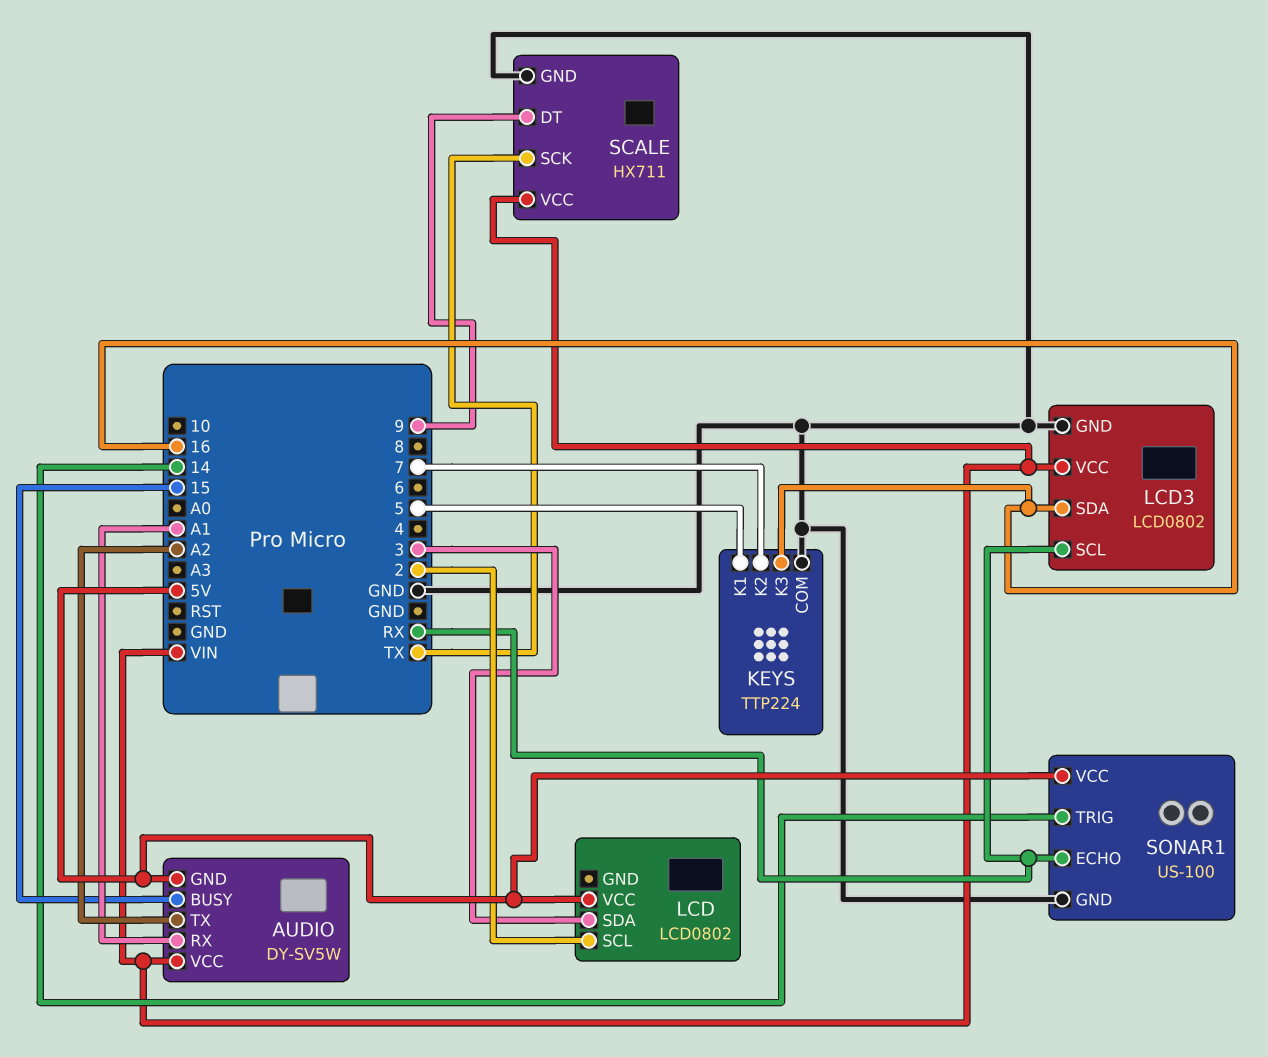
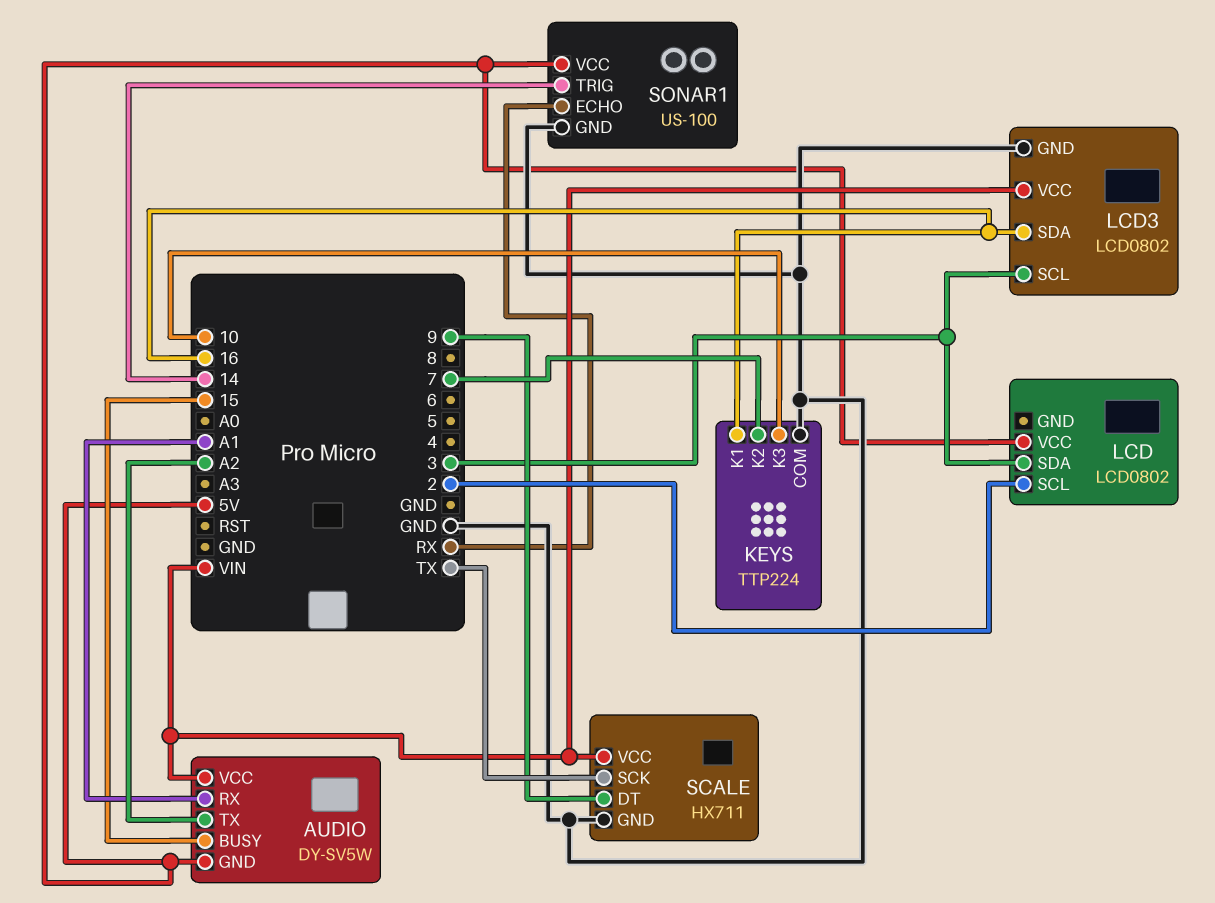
KEYS pin K1: 5 -> 16
KEYS pin K3: 16 -> 10
LCD3 pin SCL: RX -> 3

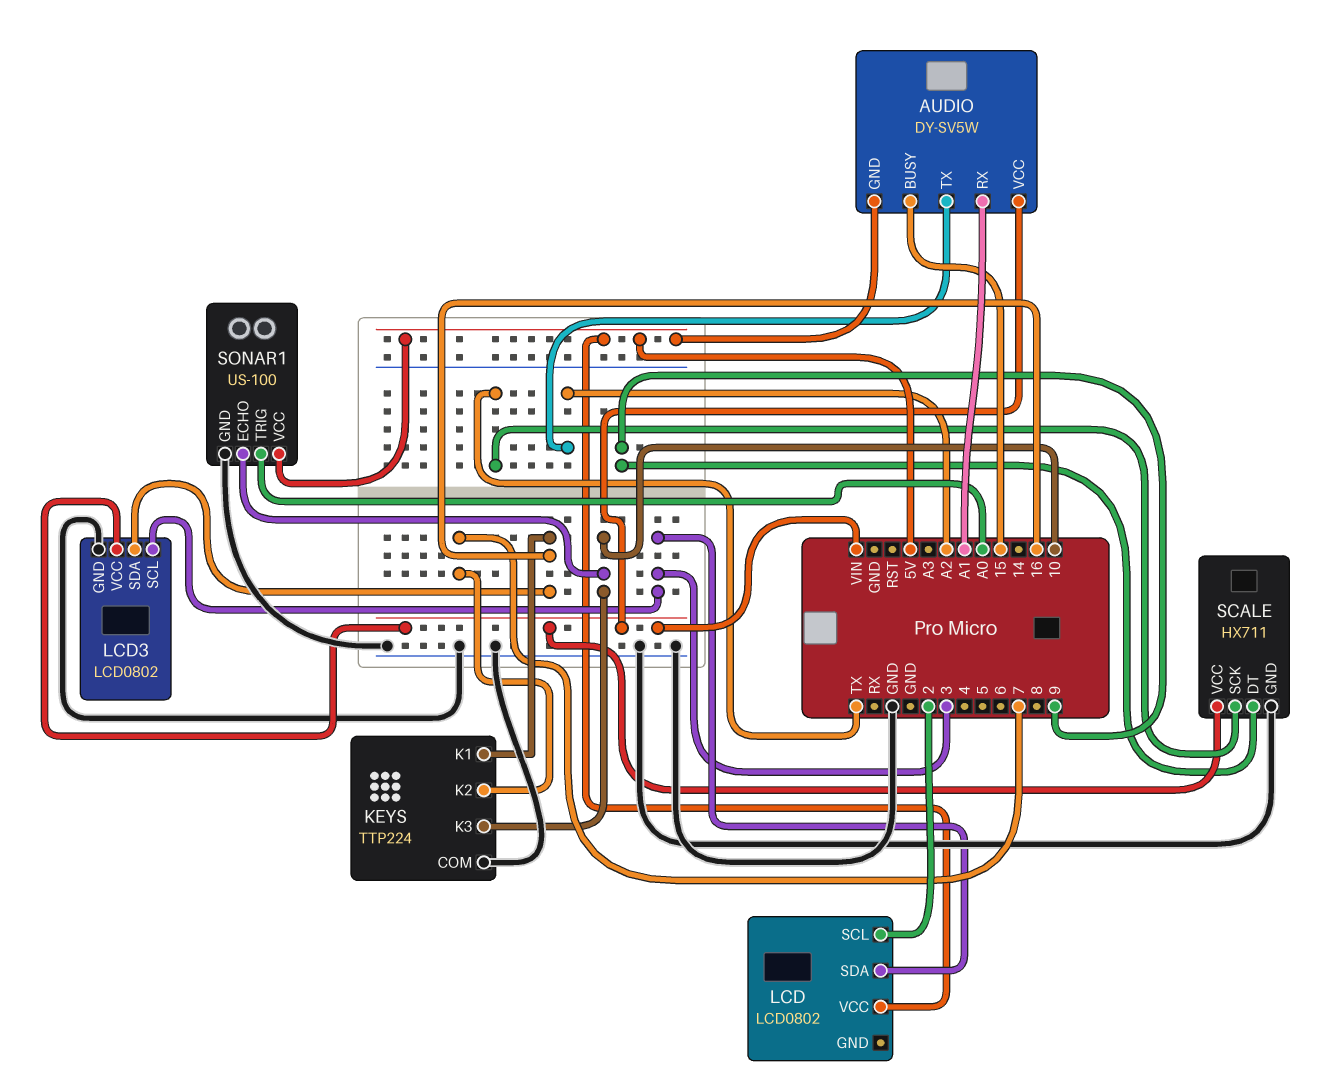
SONAR1 pin ECHO: RX -> 10
SONAR1 pin TRIG: 14 -> A0

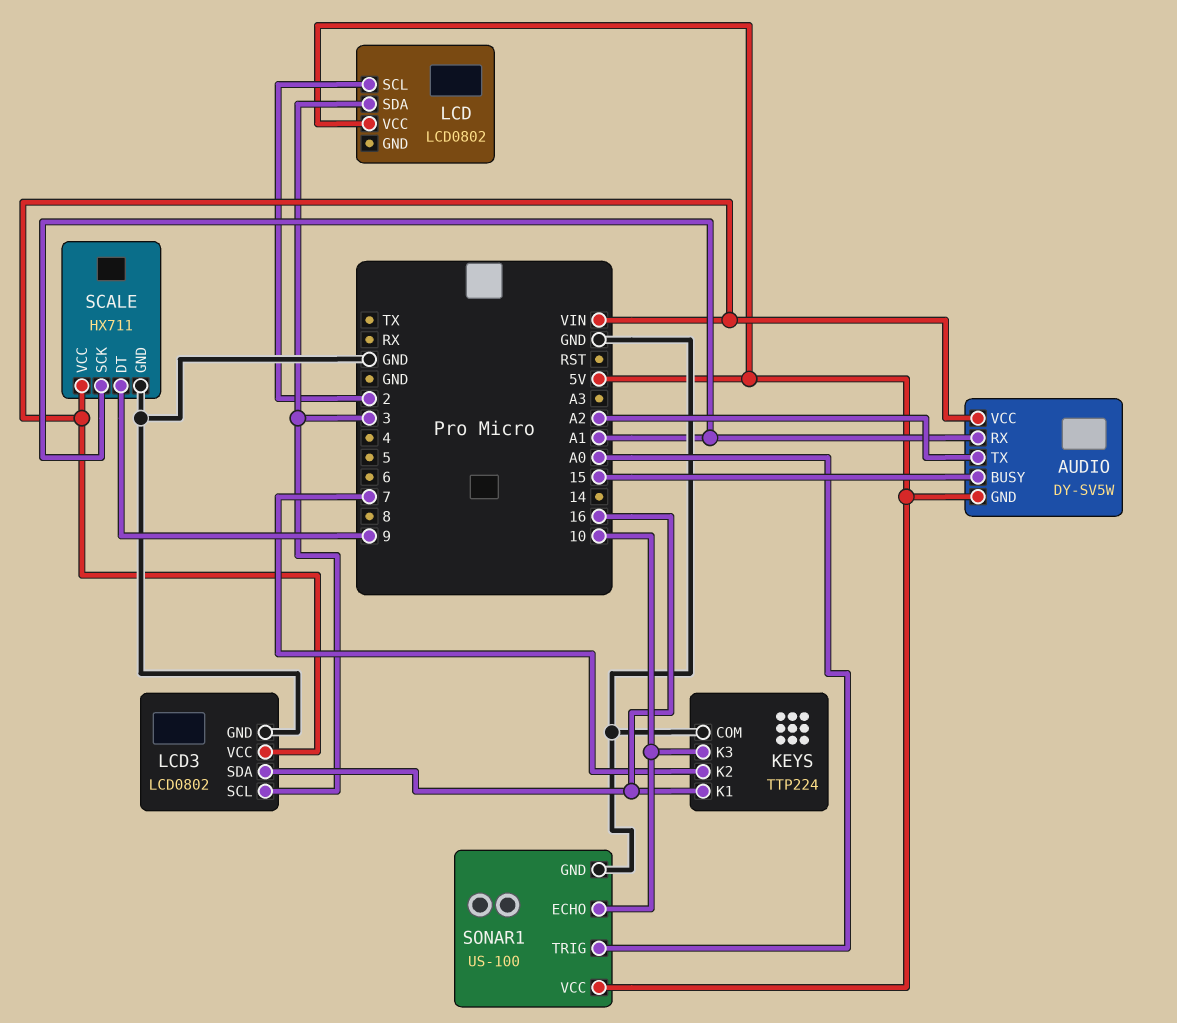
SCALE pin SCK: TX -> A1

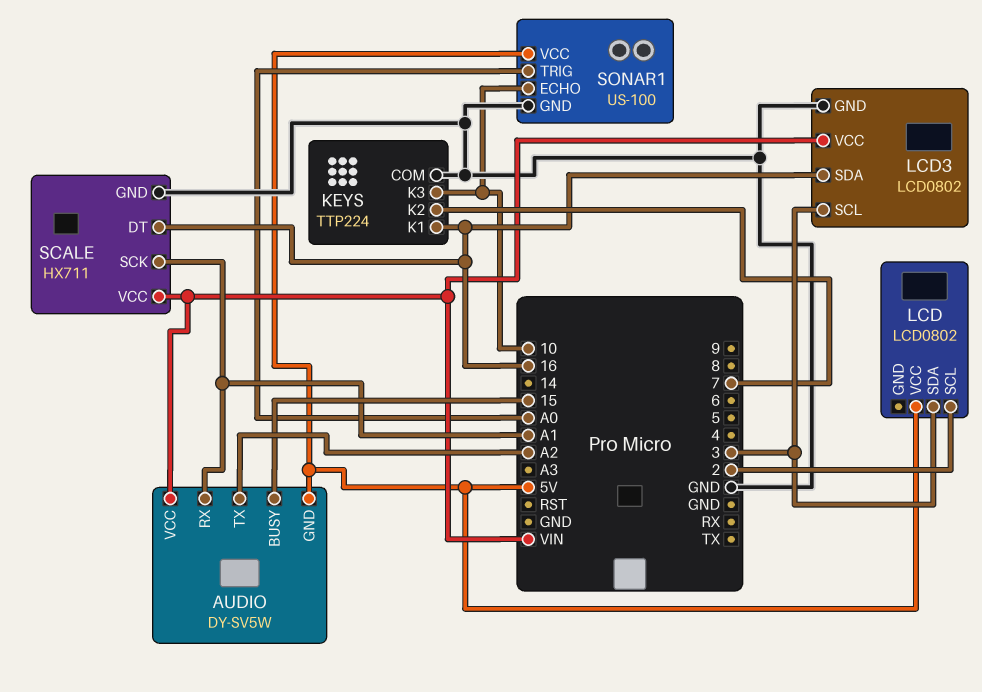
SCALE pin DT: 9 -> 16

